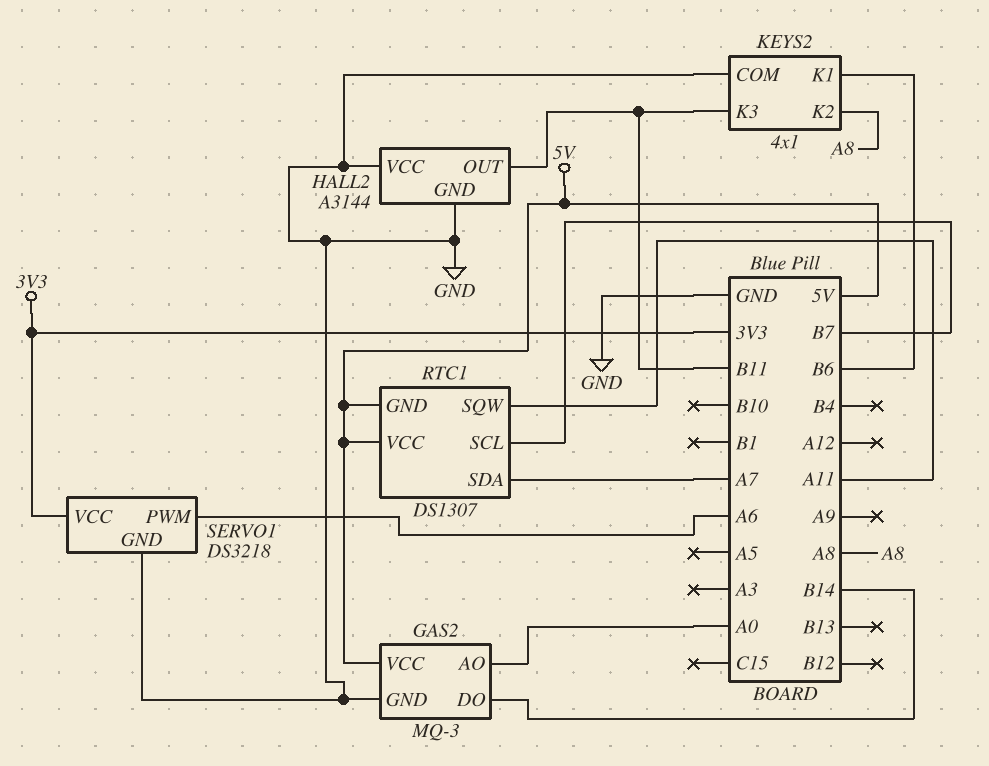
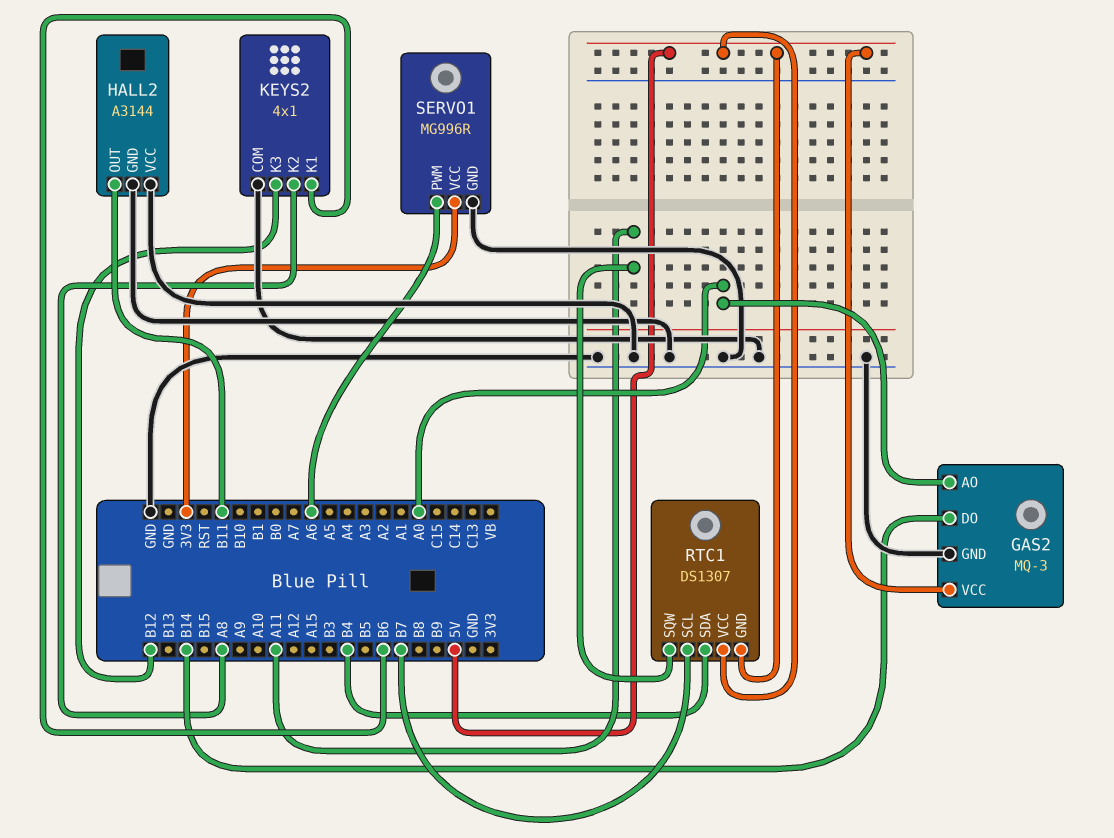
KEYS2 pin K3: B11 -> B12
RTC1 pin SDA: A7 -> B4
SERVO1: DS3218 -> MG996R

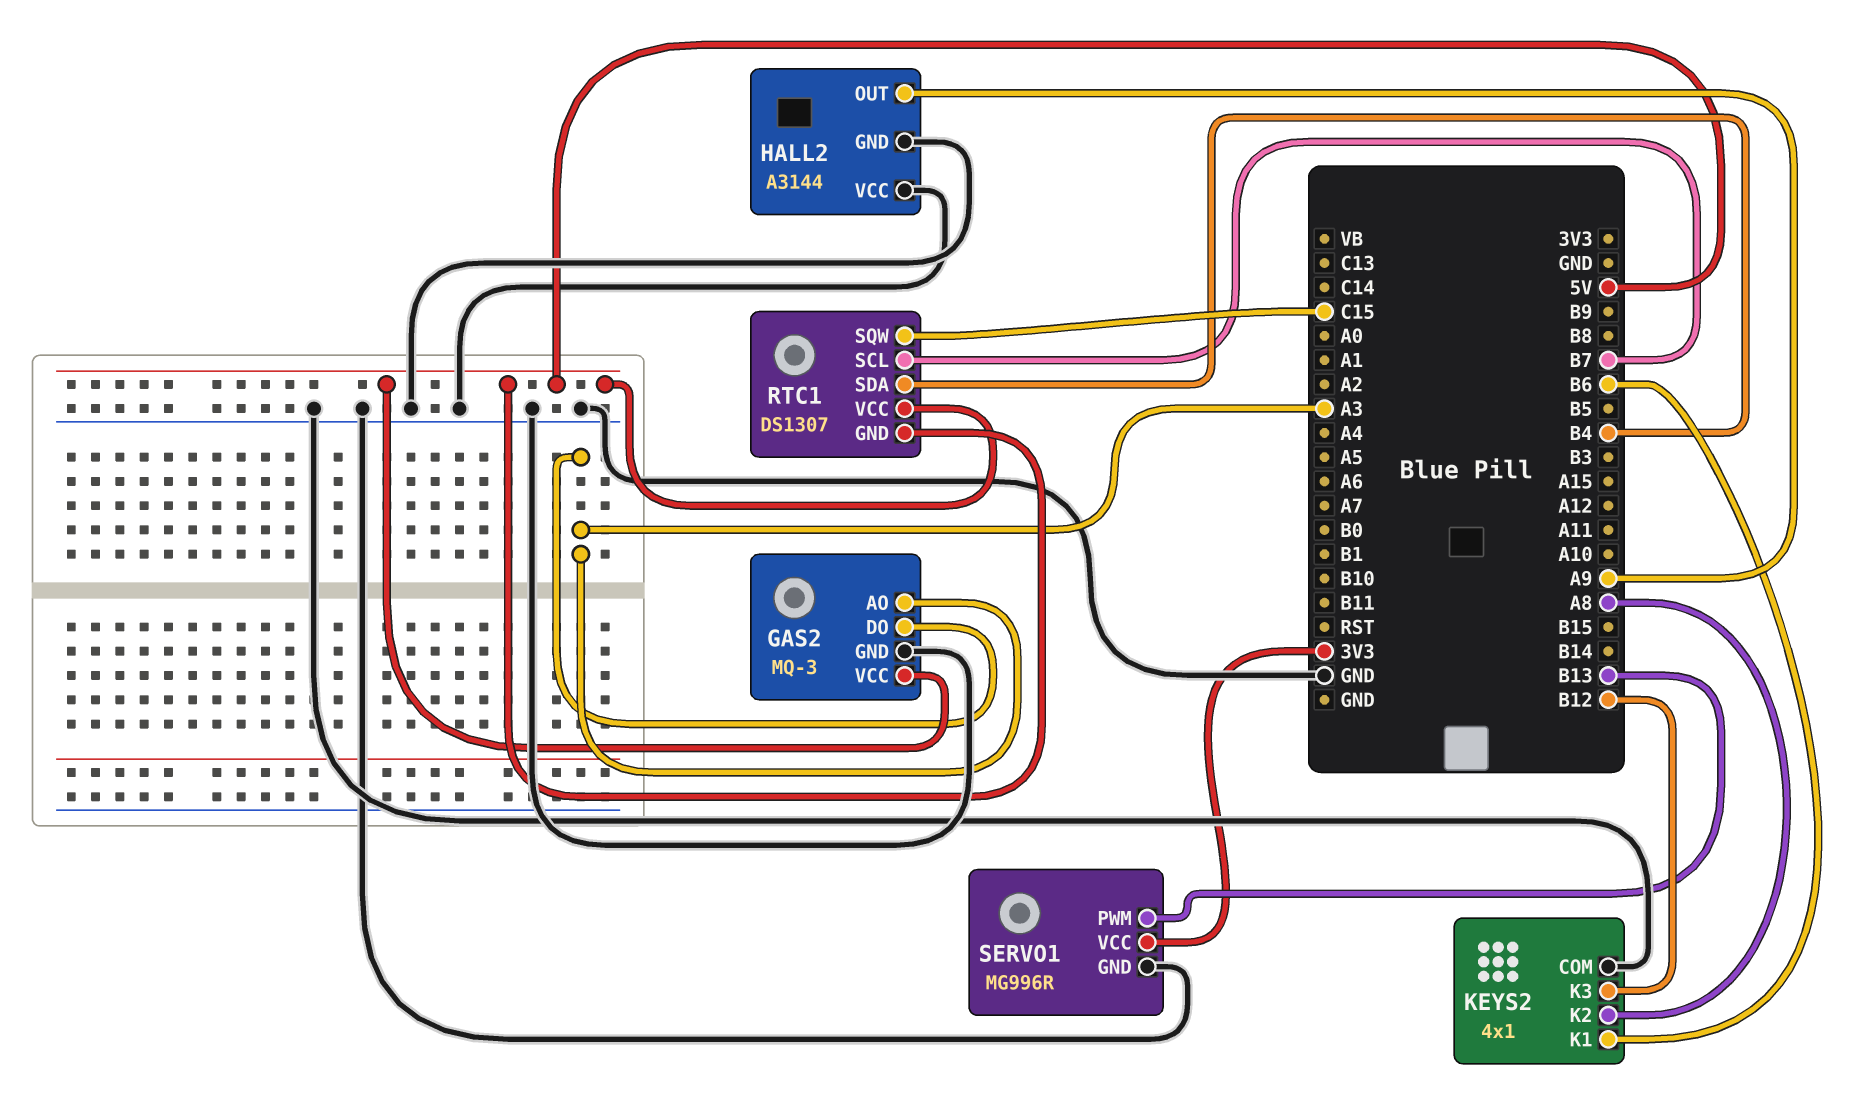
GAS2 pin AO: A0 -> A3
GAS2 pin DO: B14 -> A3
HALL2 pin OUT: B11 -> A9
RTC1 pin SQW: A11 -> C15
SERVO1 pin PWM: A6 -> B13

